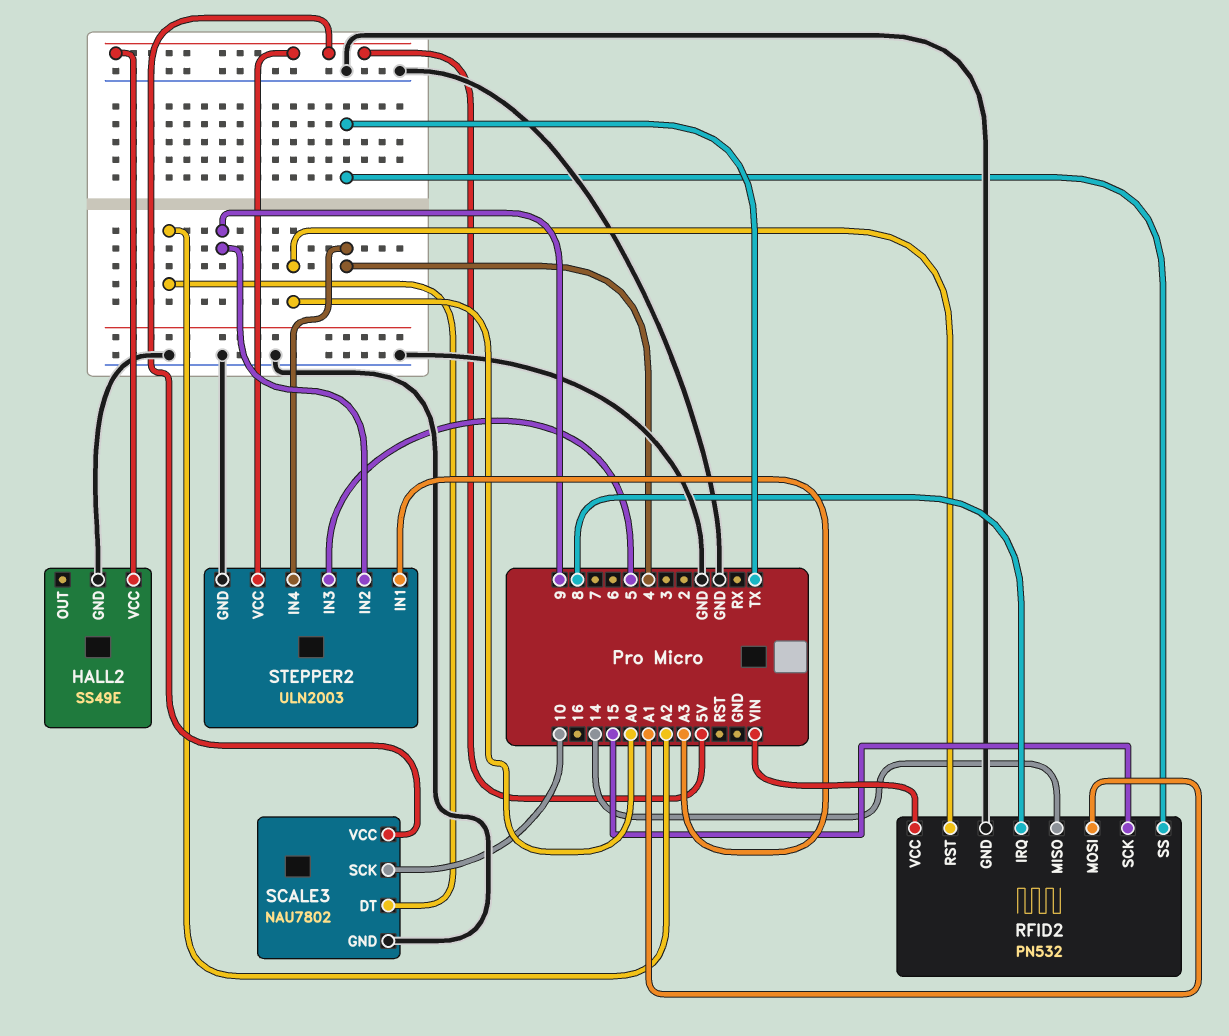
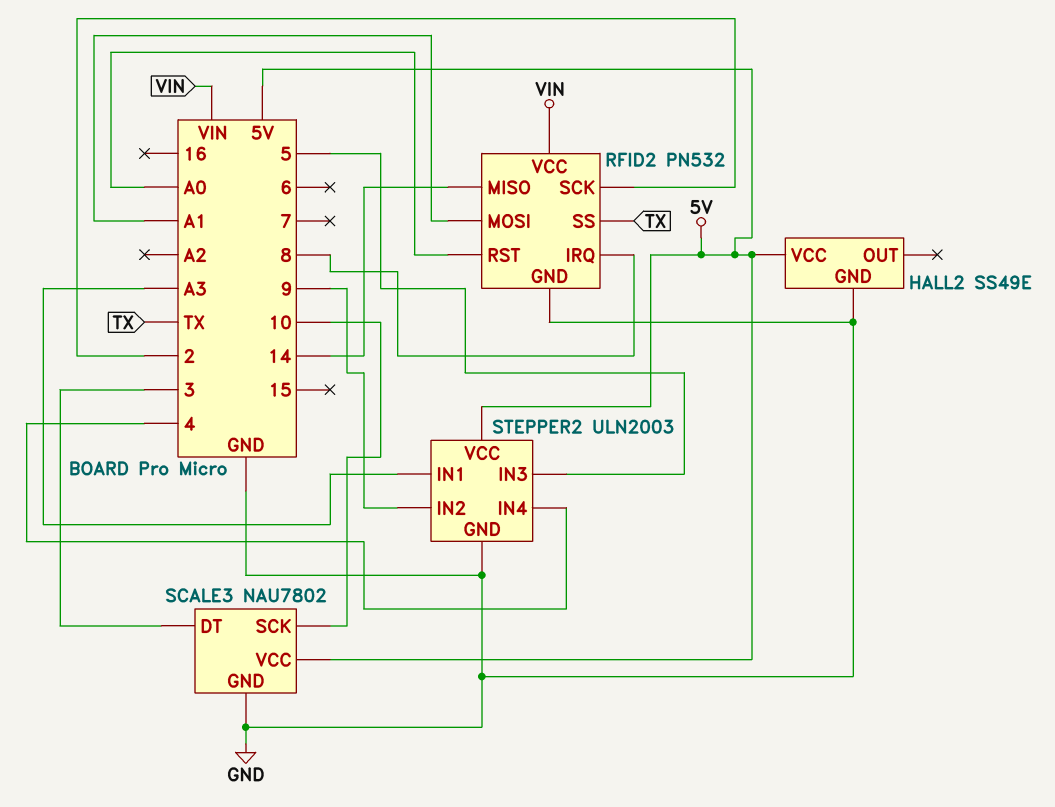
RFID2 pin SCK: 15 -> 2
SCALE3 pin DT: A2 -> 3

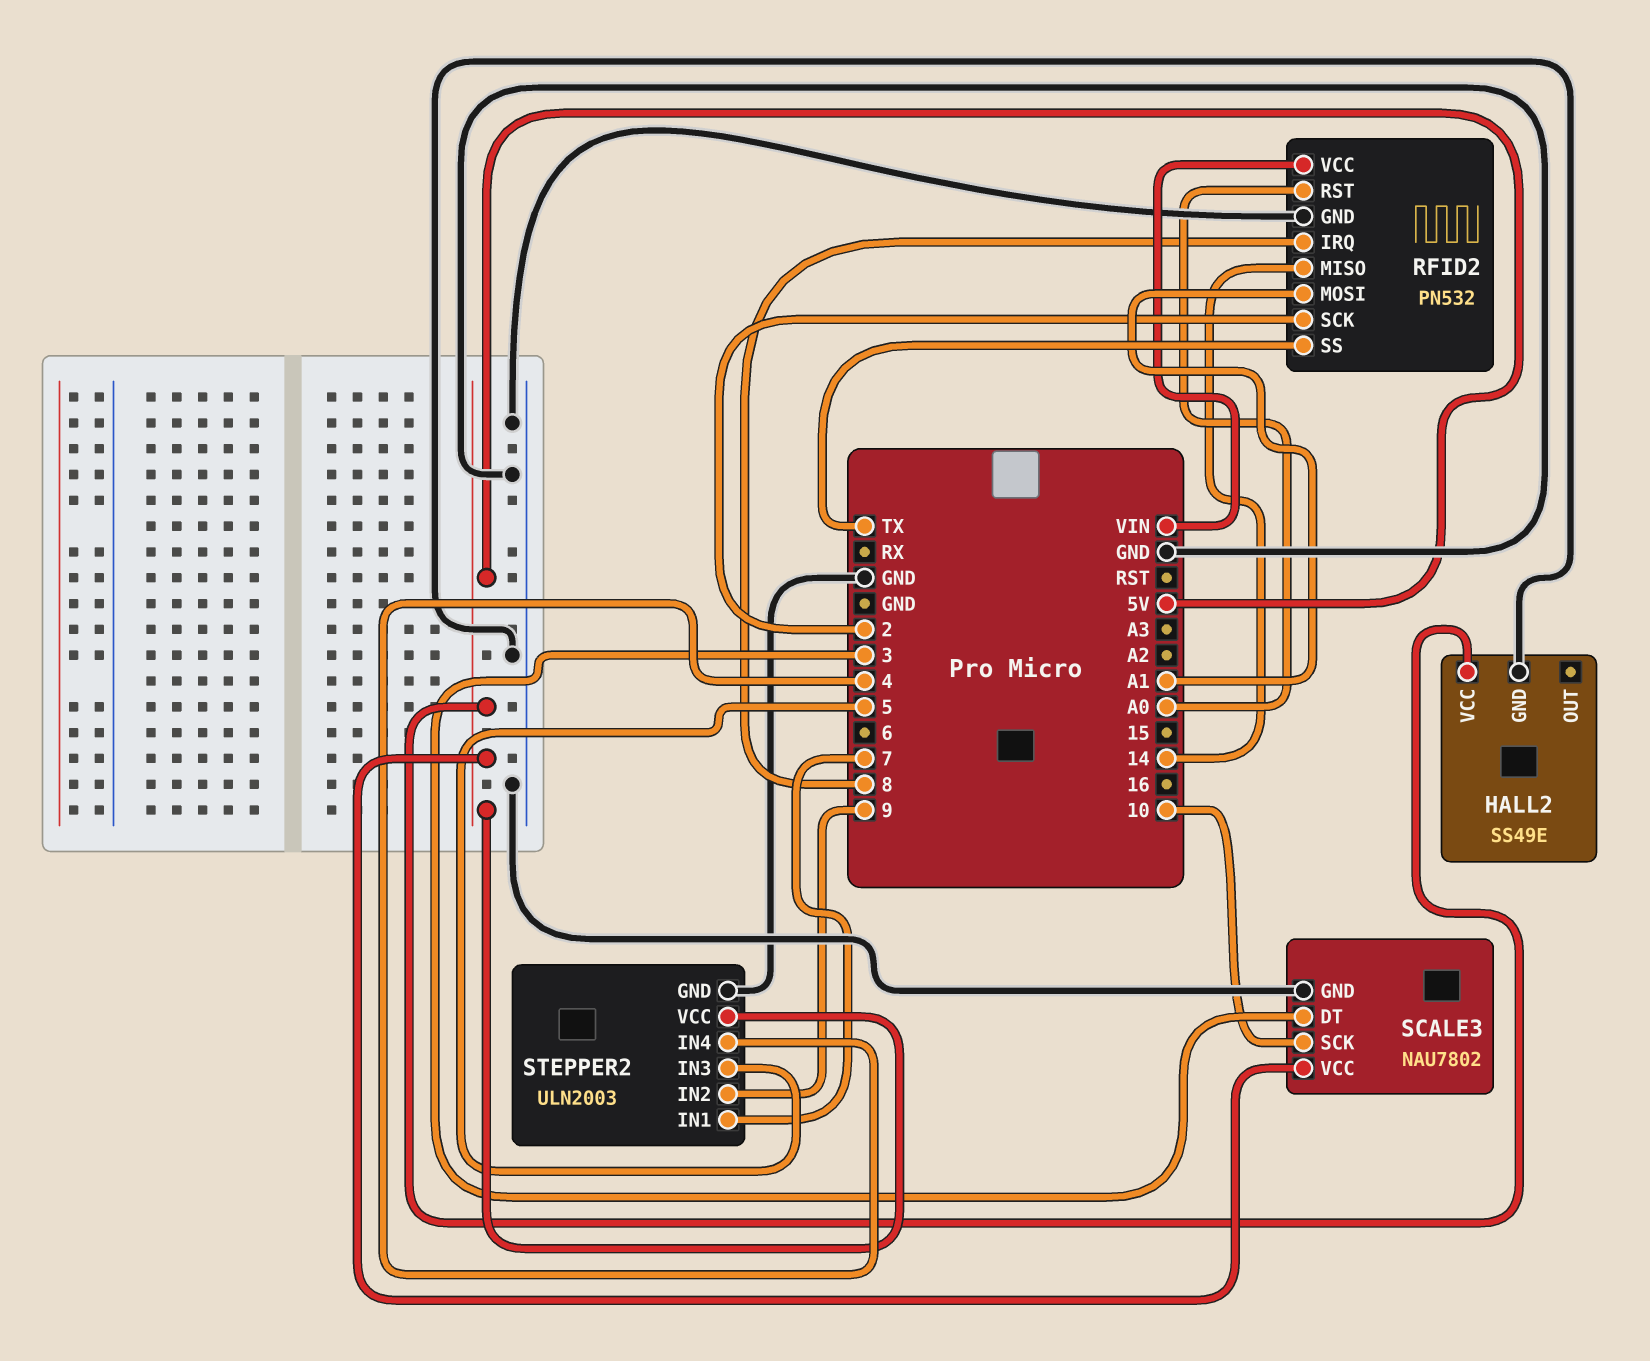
STEPPER2 pin IN1: A3 -> 7

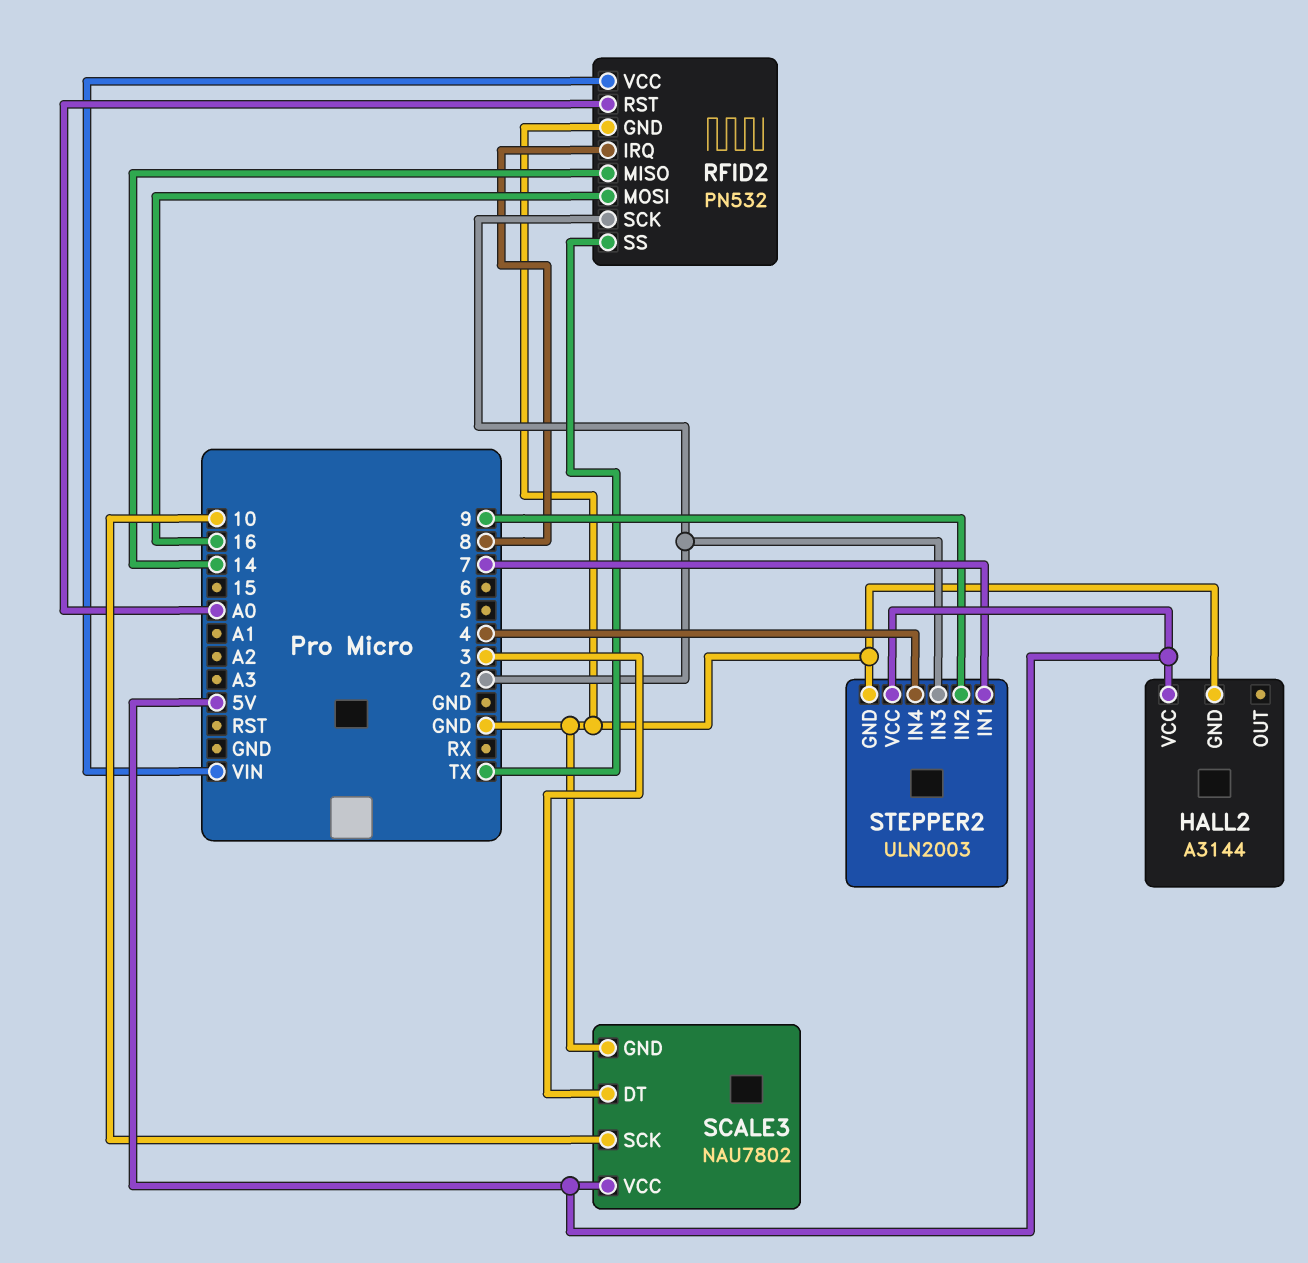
HALL2: SS49E -> A3144
RFID2 pin MOSI: A1 -> 16
STEPPER2 pin IN3: 5 -> 2

